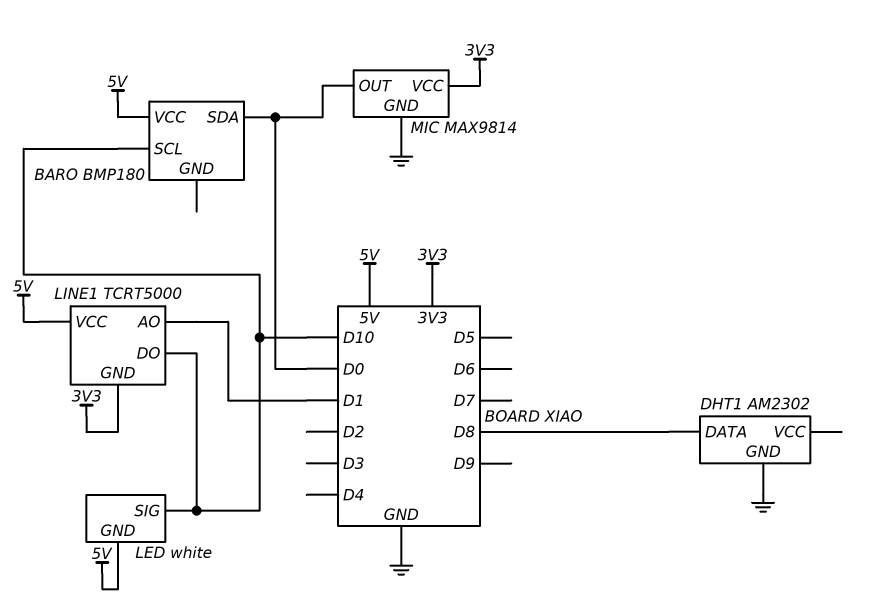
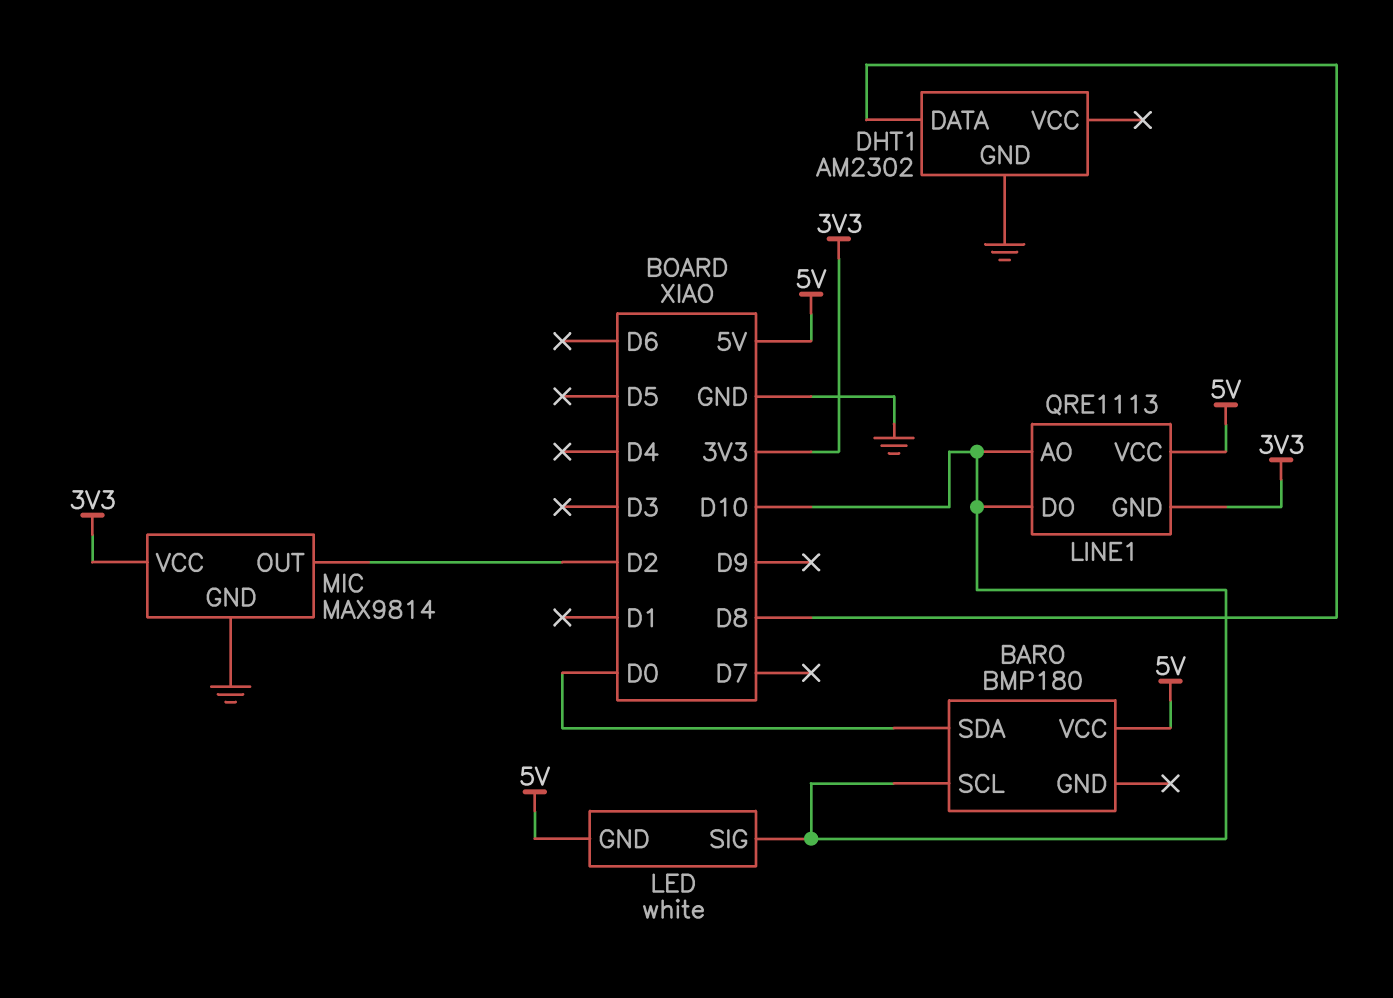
LINE1: TCRT5000 -> QRE1113
LINE1 pin AO: D1 -> D10
MIC pin OUT: D0 -> D2

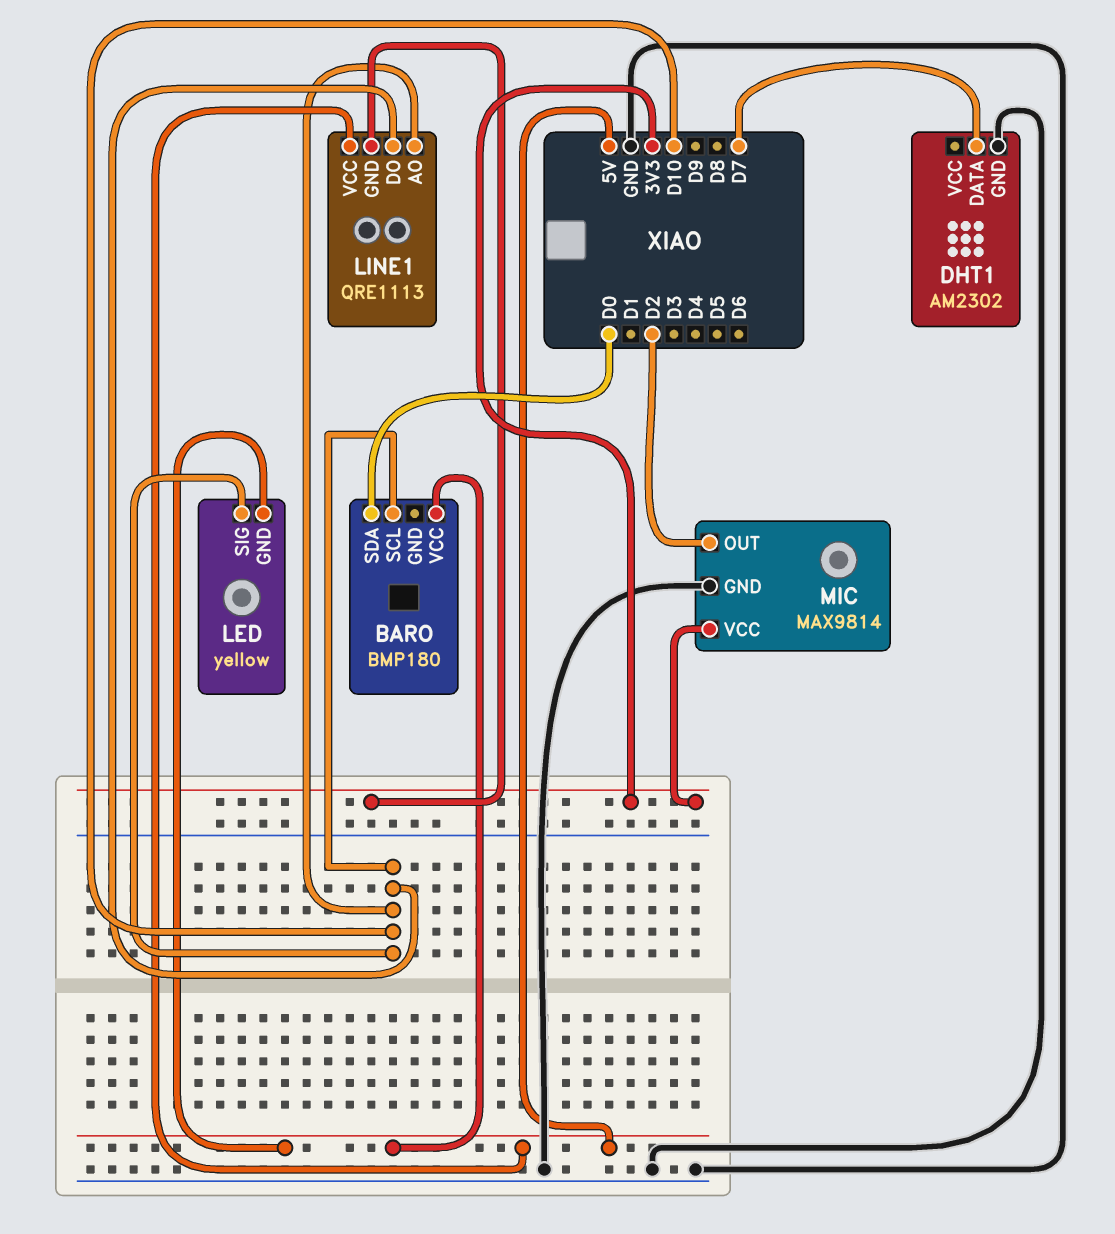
DHT1 pin DATA: D8 -> D7
LED: white -> yellow

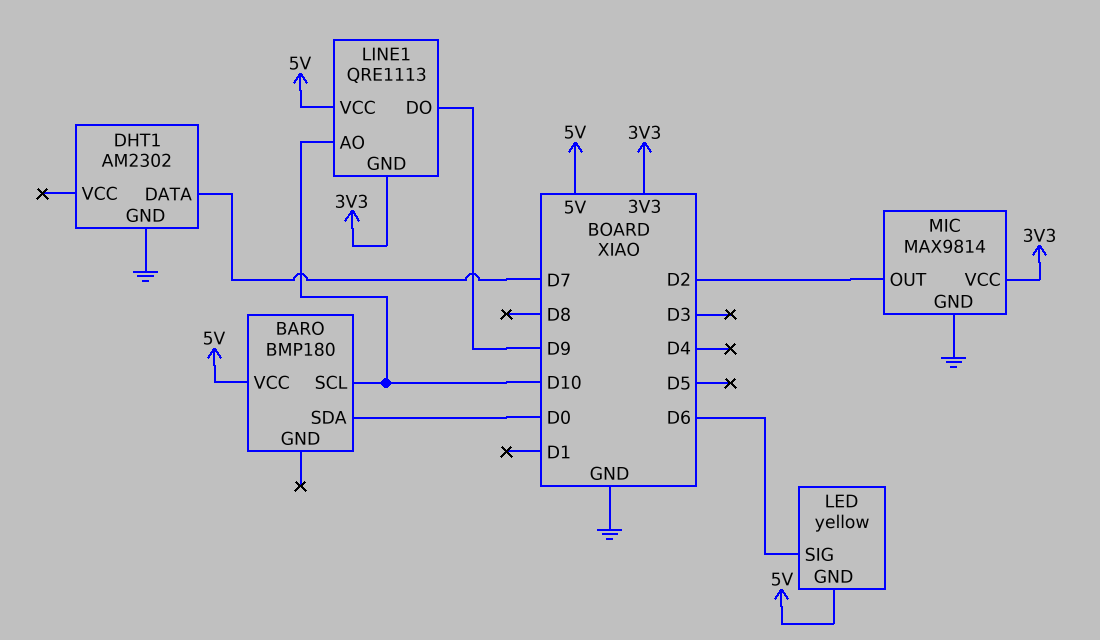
LED pin SIG: D10 -> D6
LINE1 pin DO: D10 -> D9

